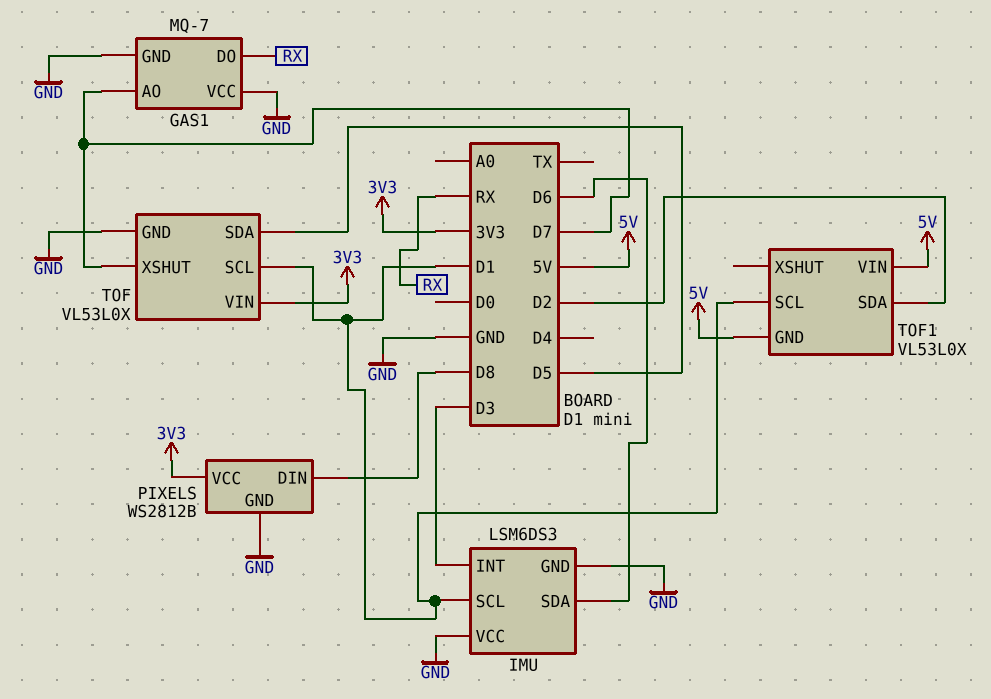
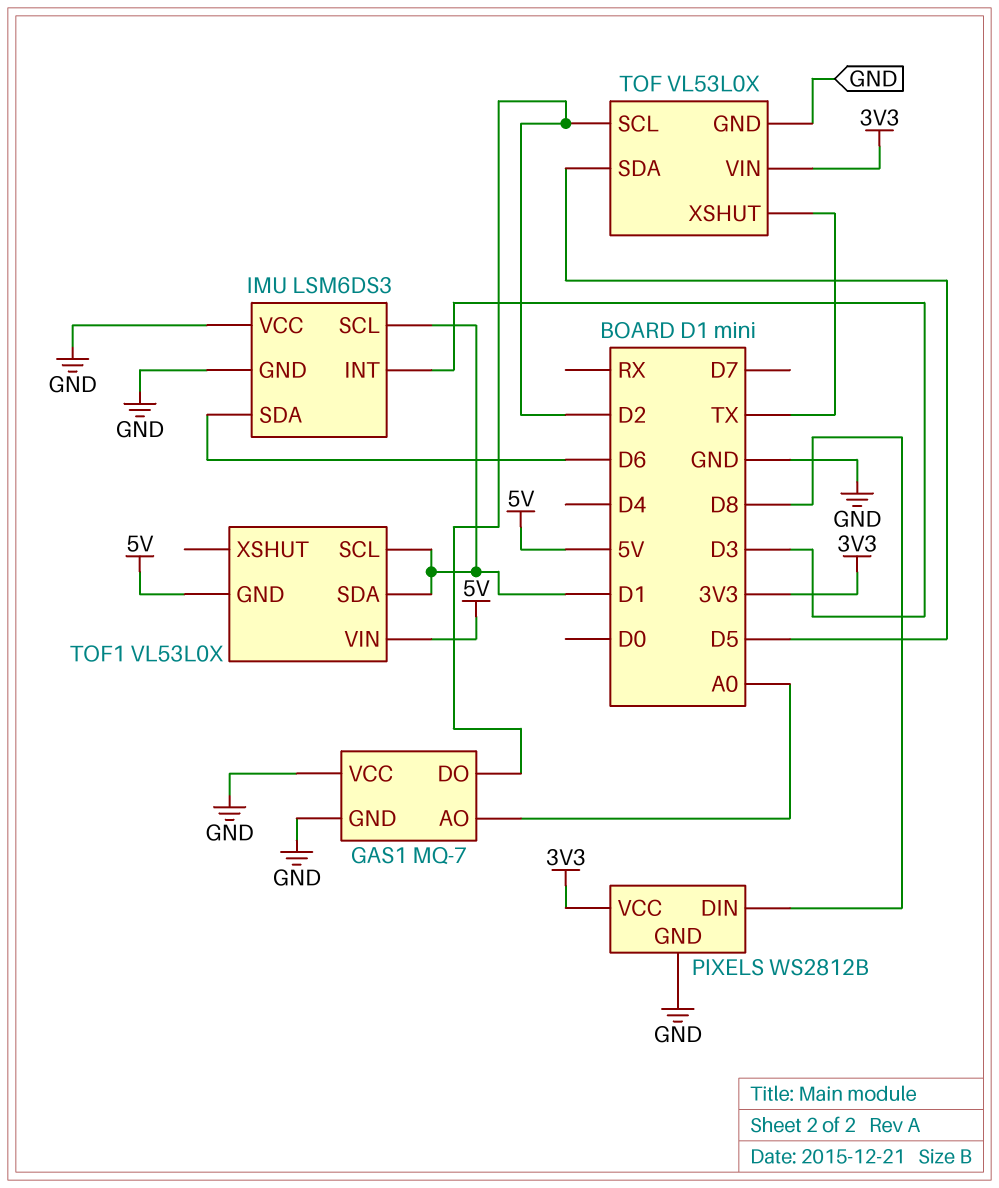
GAS1 pin AO: D7 -> A0
GAS1 pin DO: RX -> D2
TOF pin SCL: D1 -> D2
TOF pin XSHUT: D7 -> TX
TOF1 pin SDA: D2 -> D1

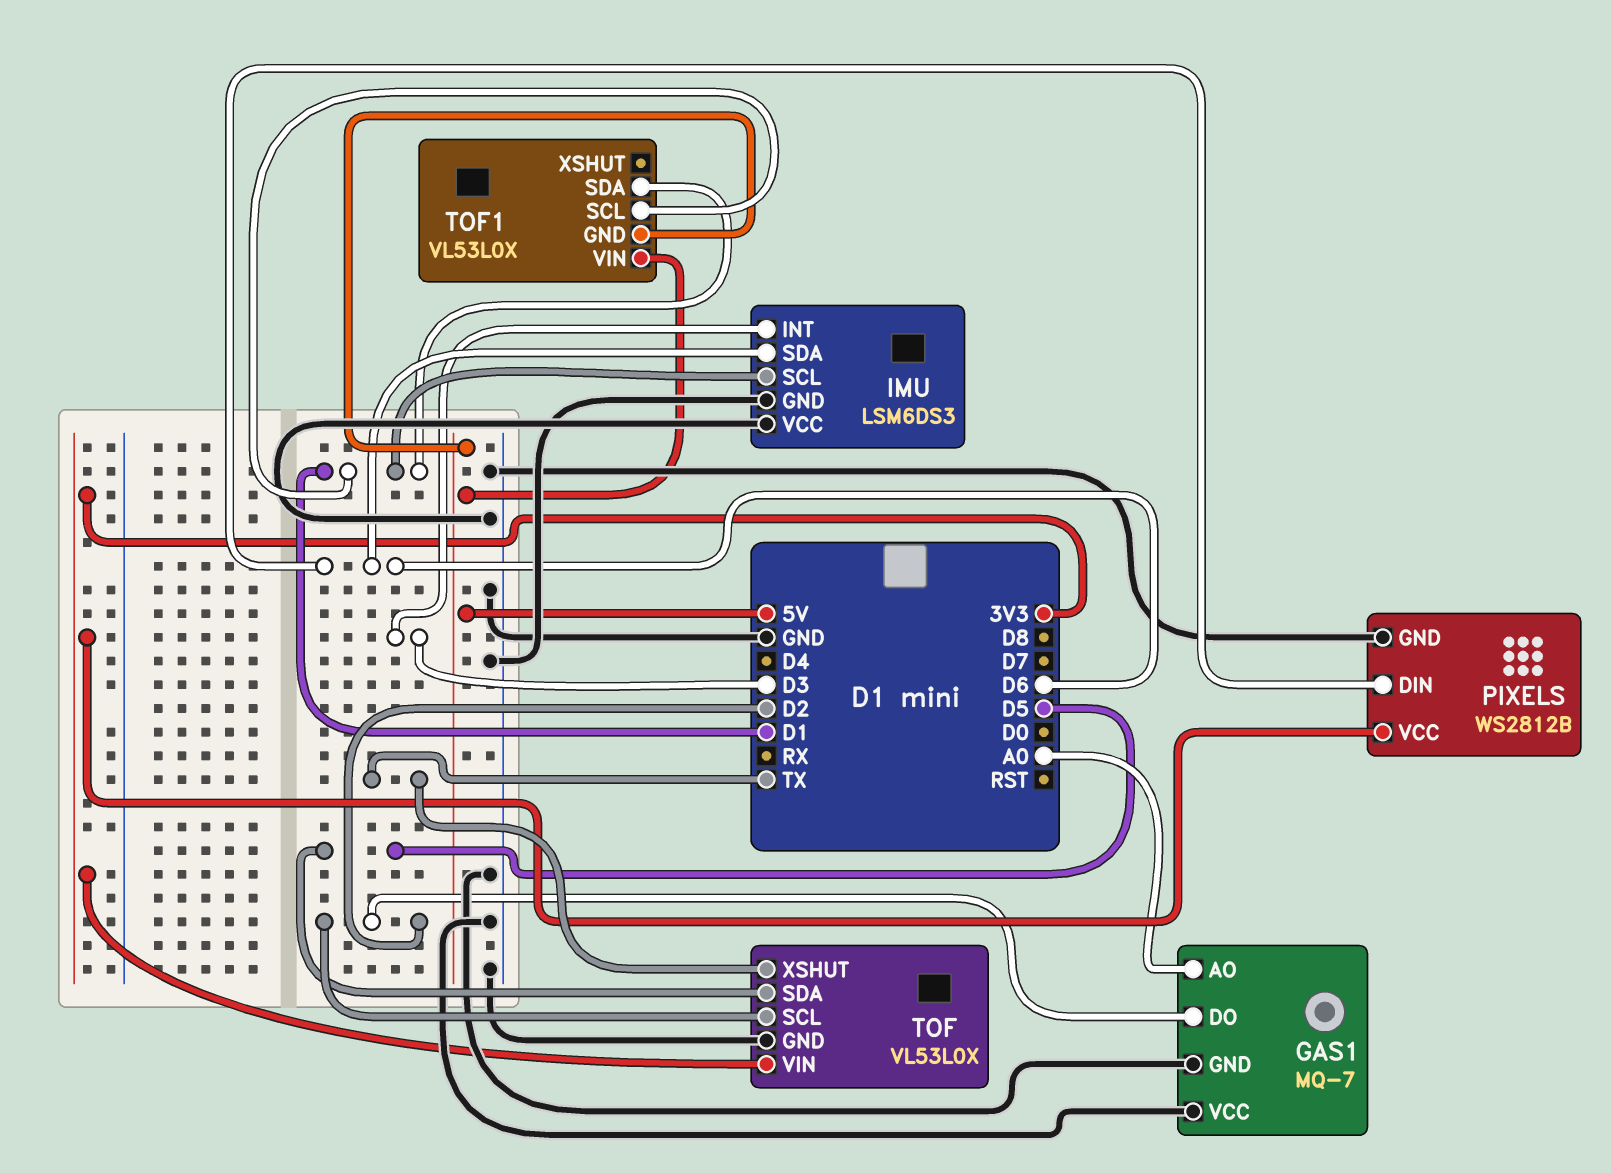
PIXELS pin DIN: D8 -> D6

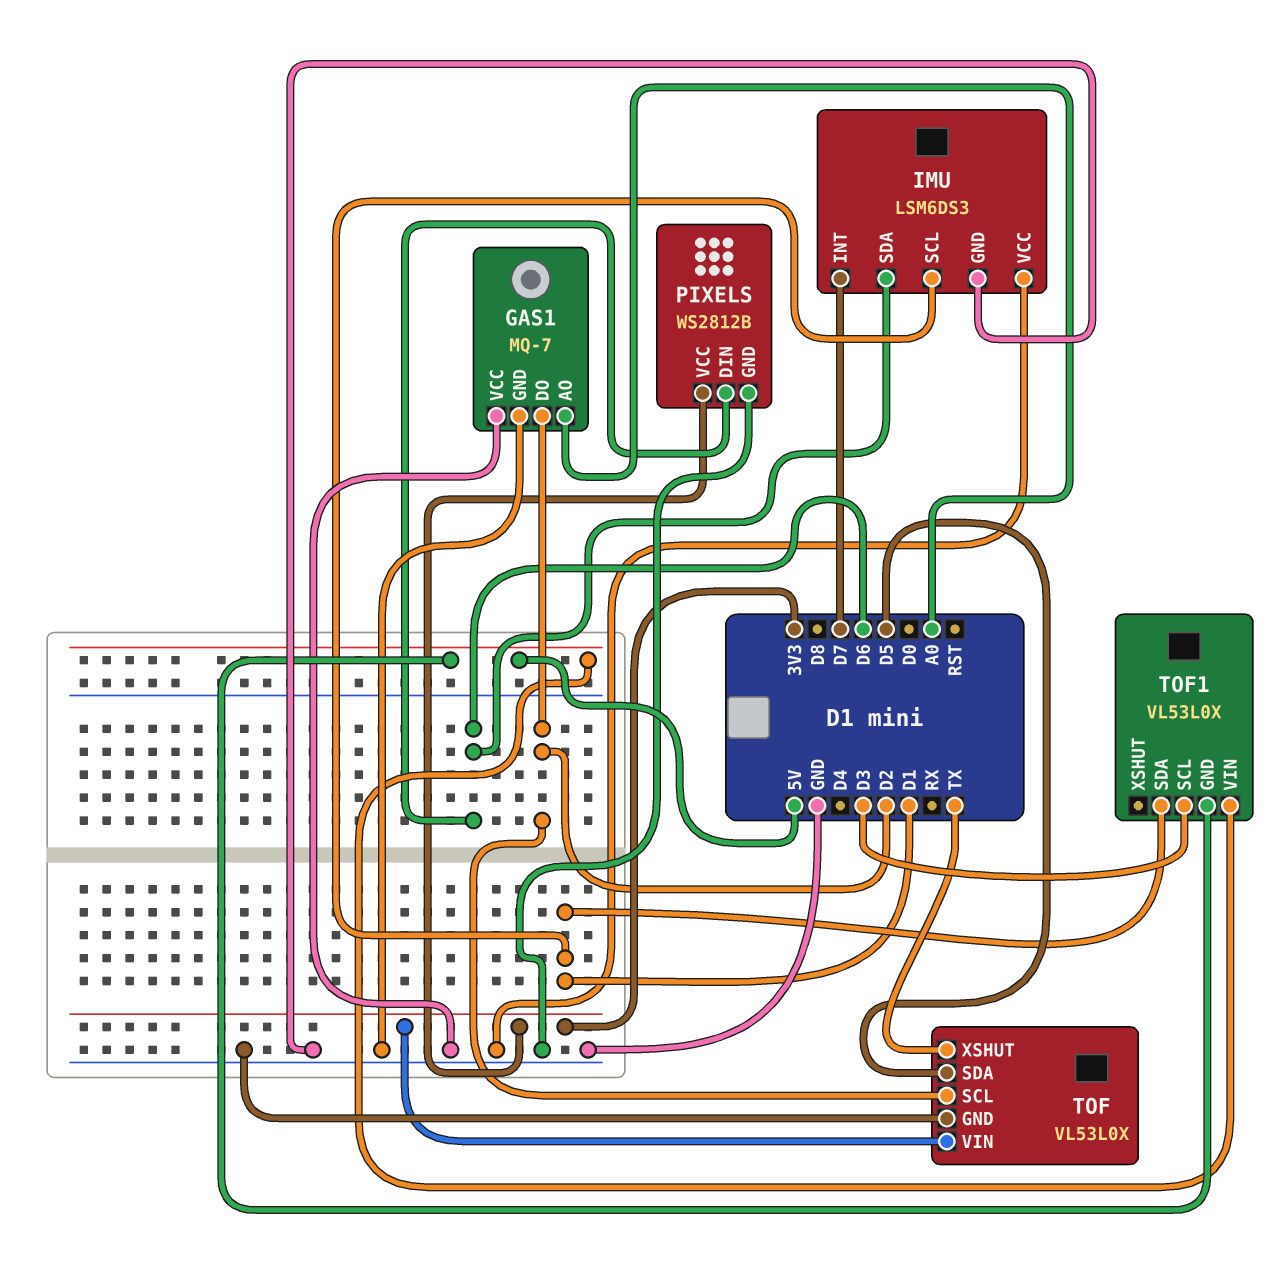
IMU pin INT: D3 -> D7
TOF1 pin SCL: D1 -> D3

